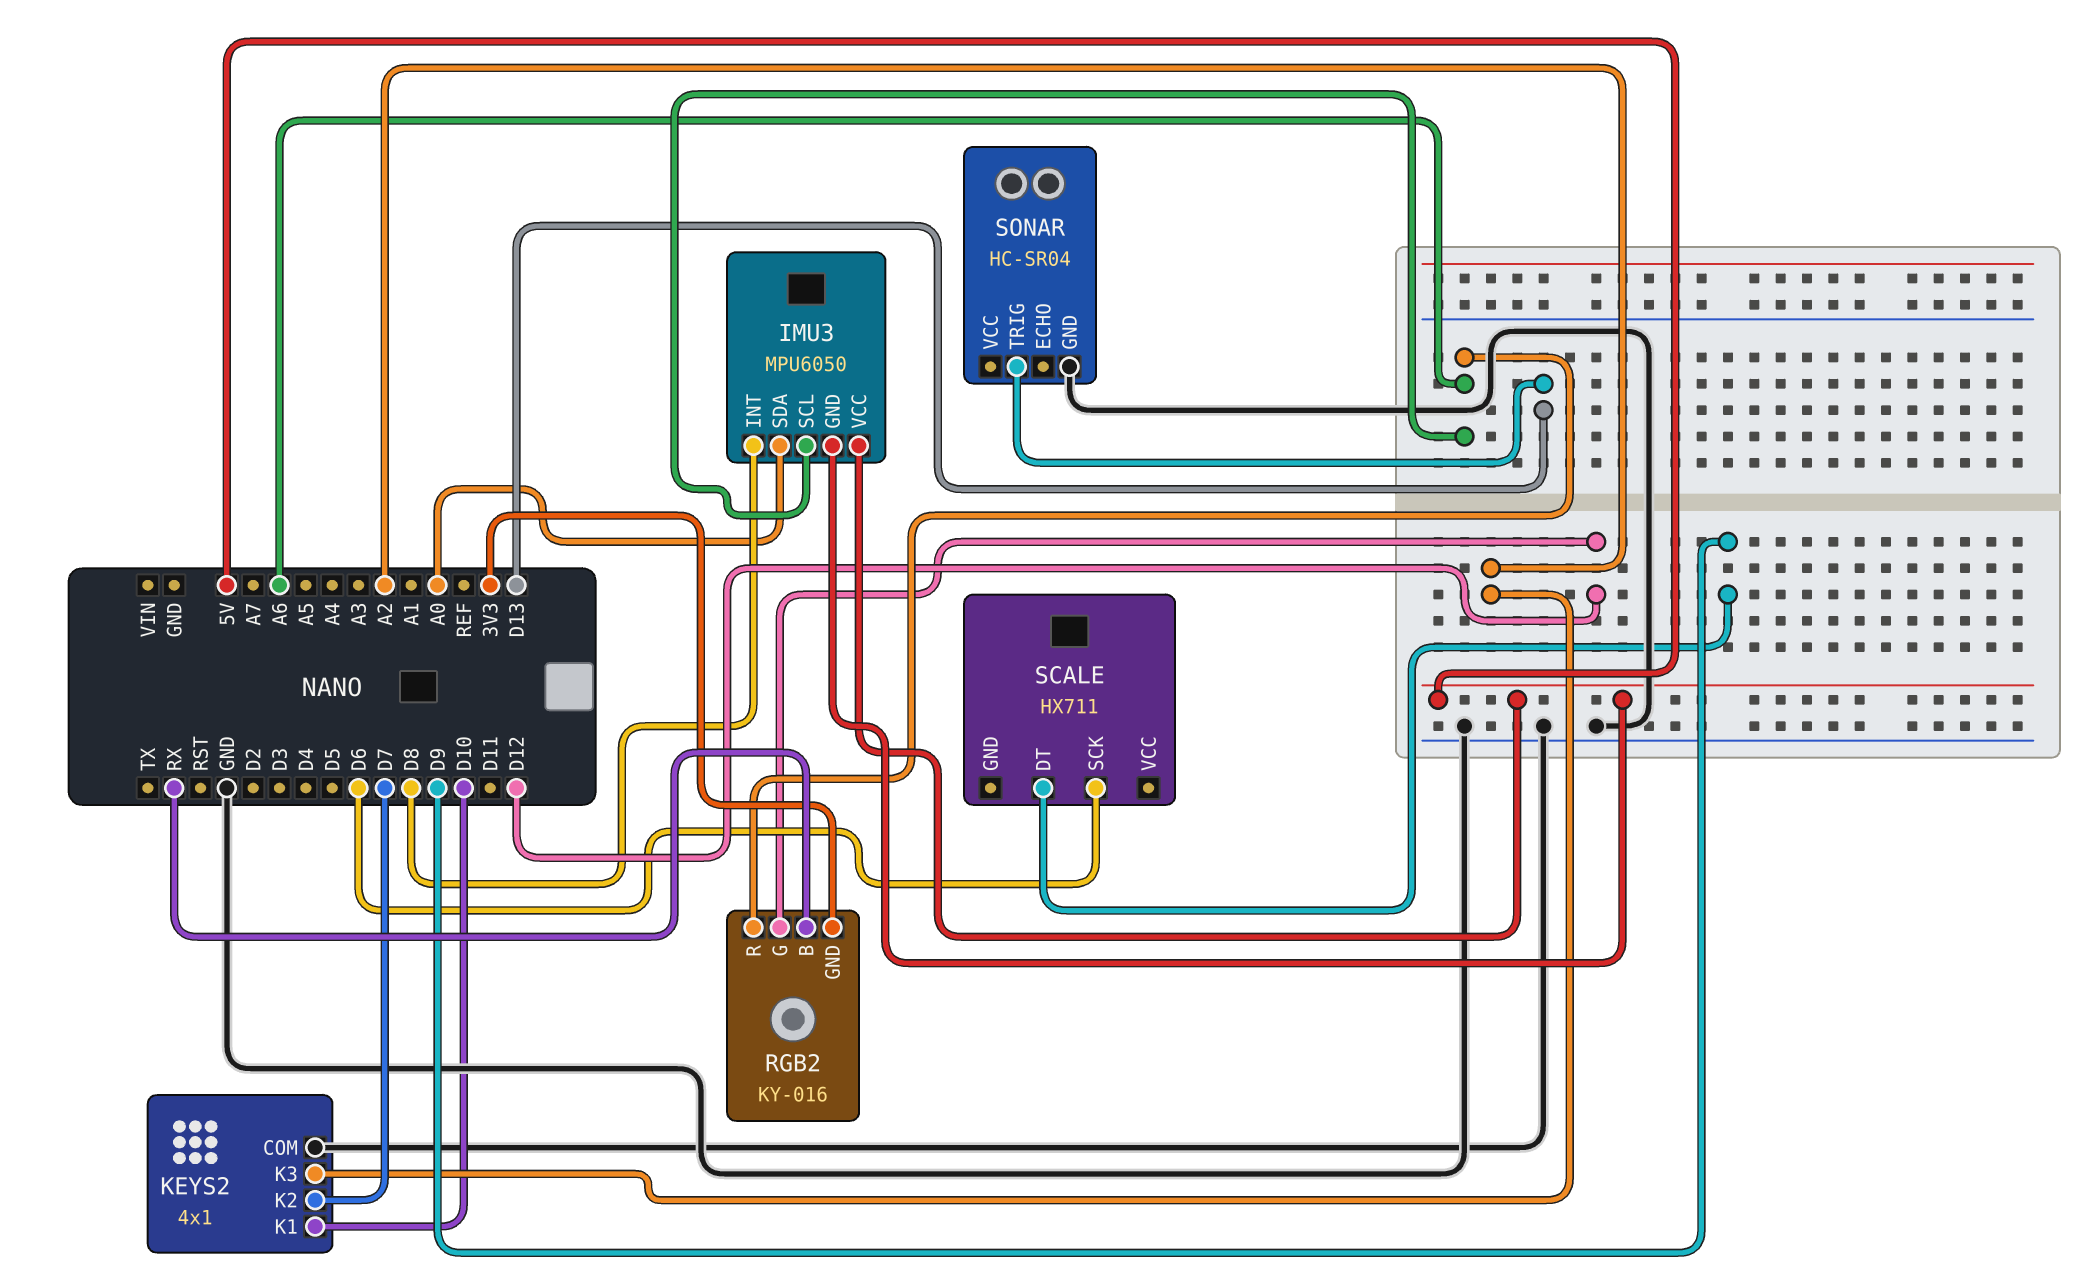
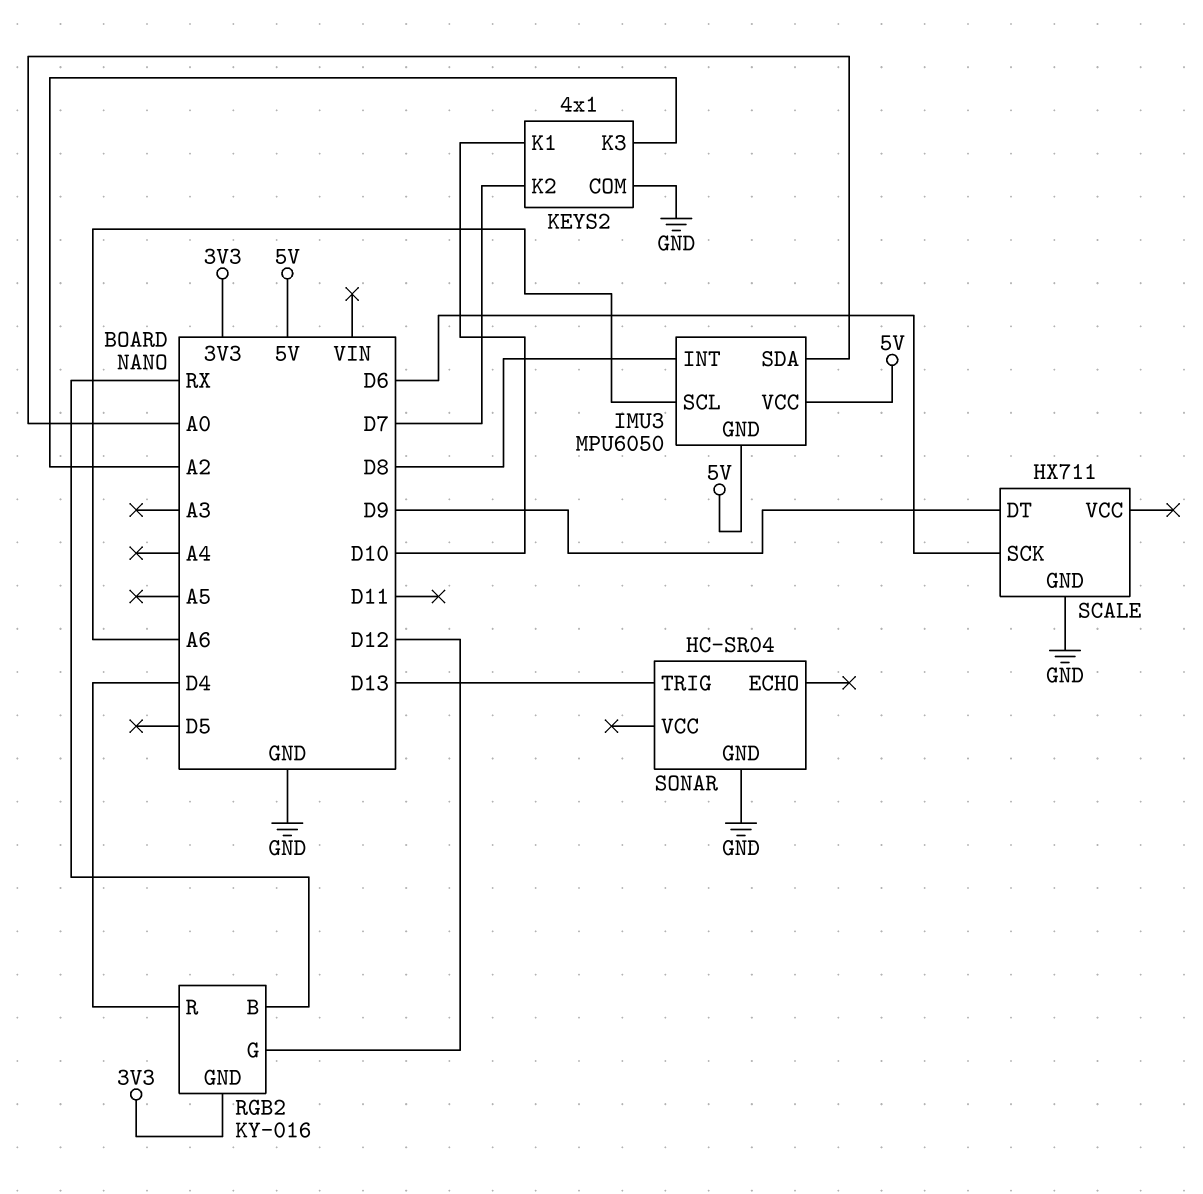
RGB2 pin R: A6 -> D4
SCALE pin GND: none -> GND

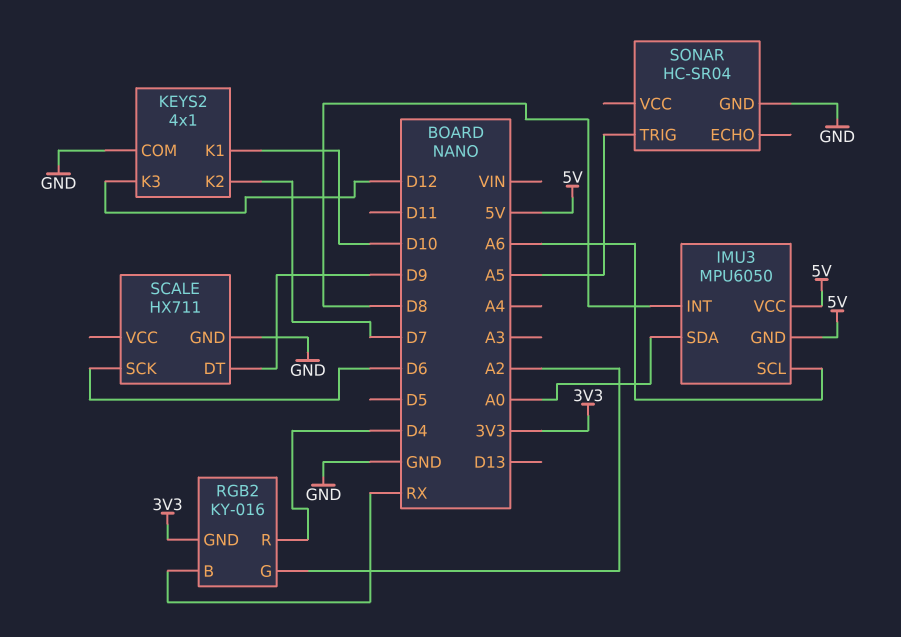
KEYS2 pin K3: A2 -> D12
RGB2 pin G: D12 -> A2
SONAR pin TRIG: D13 -> A5

